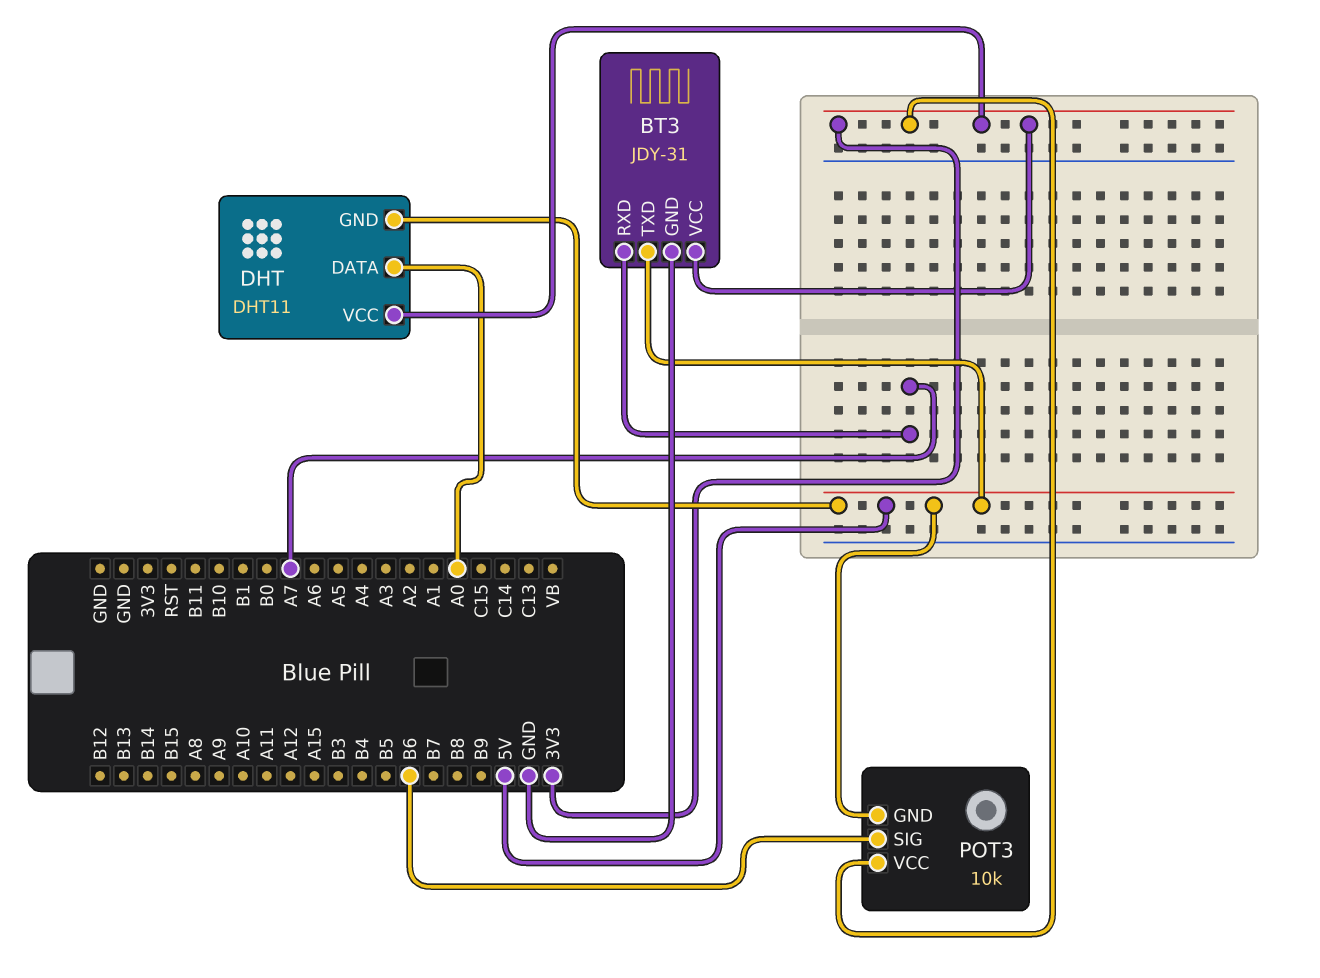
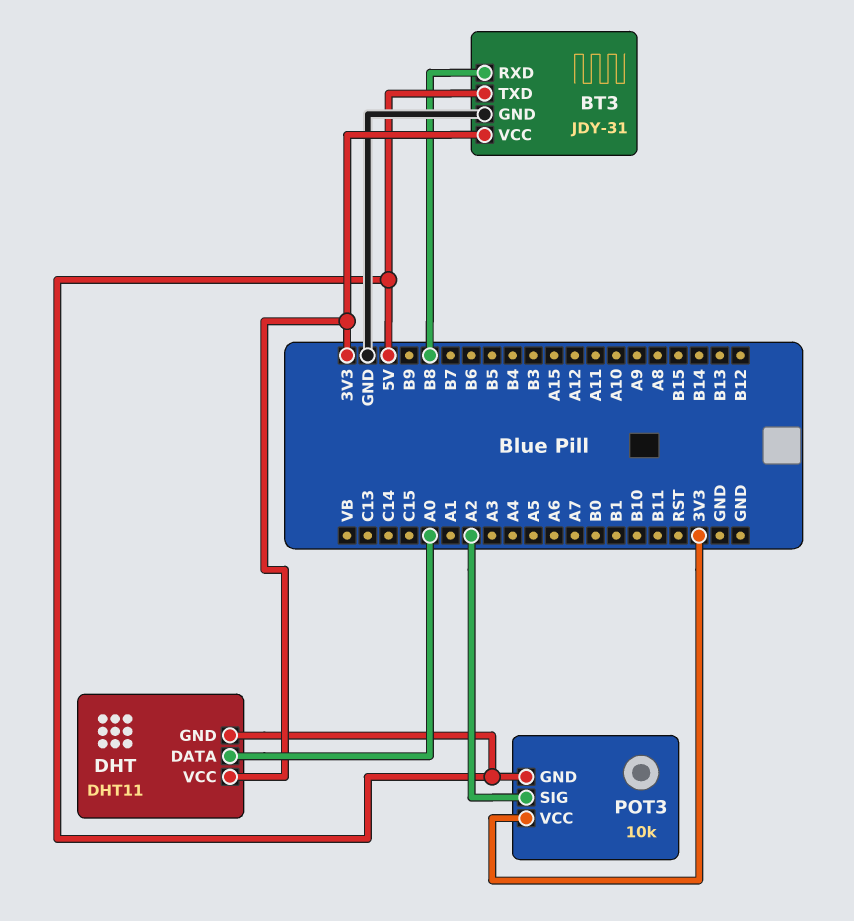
BT3 pin RXD: A7 -> B8
POT3 pin SIG: B6 -> A2

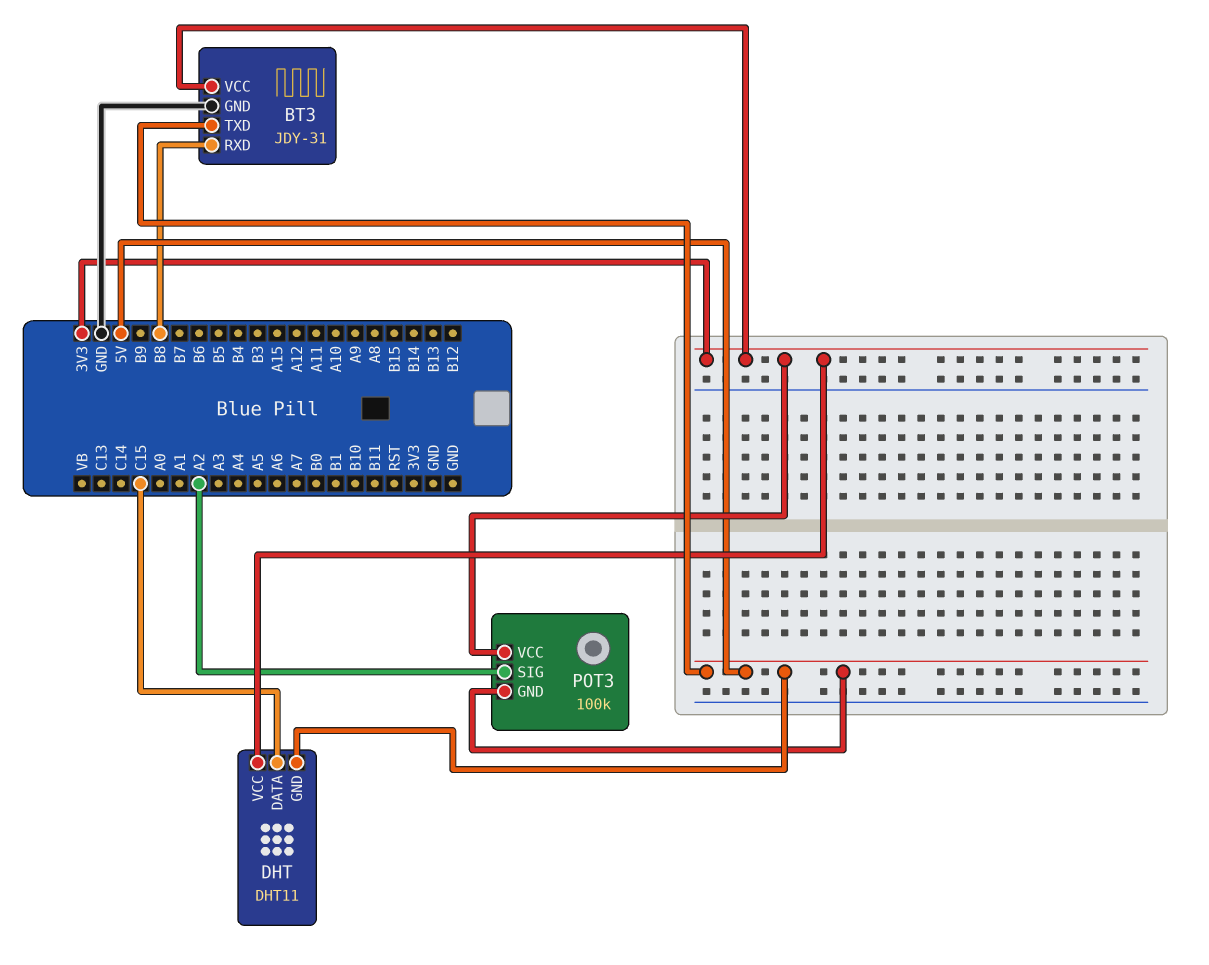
DHT pin DATA: A0 -> C15
POT3: 10k -> 100k

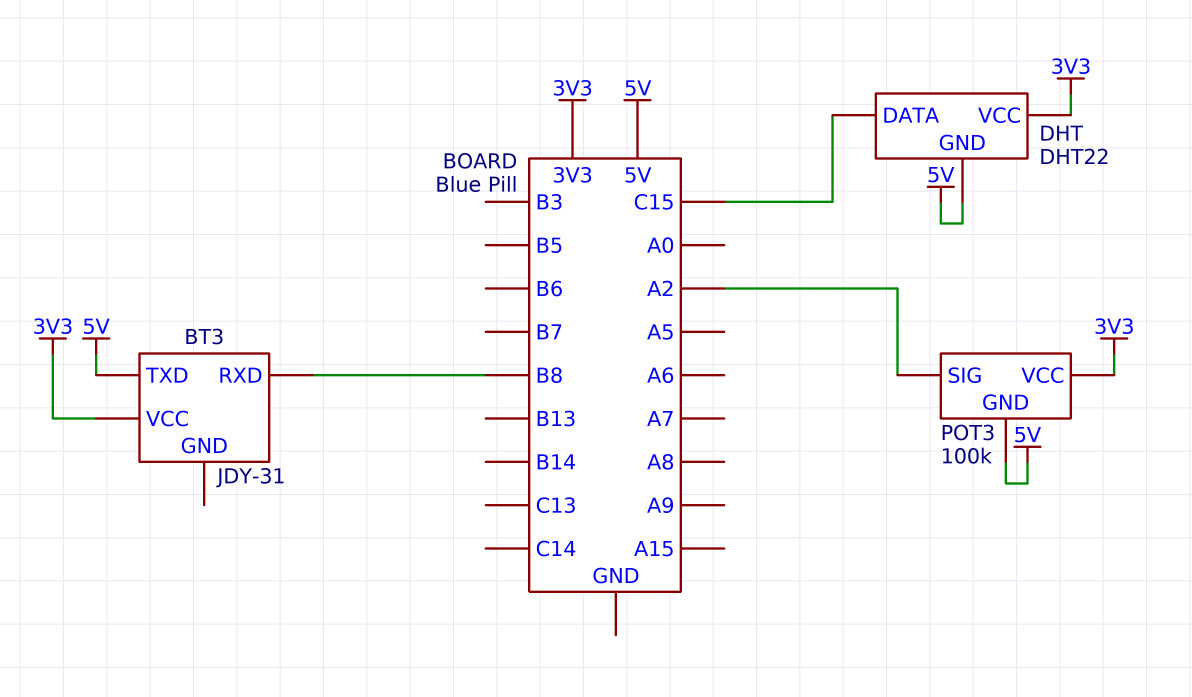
BT3 pin GND: GND -> none
DHT: DHT11 -> DHT22

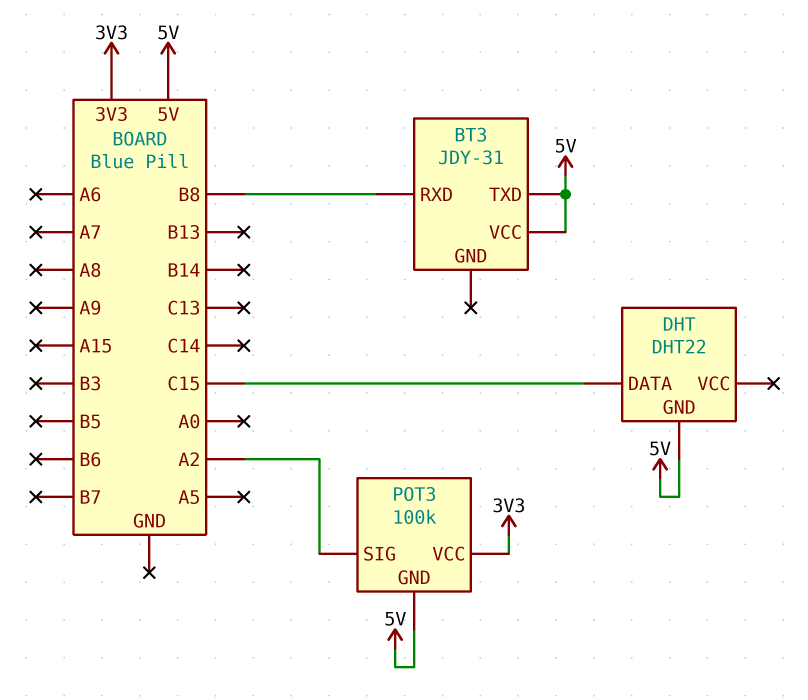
BT3 pin VCC: 3V3 -> 5V
DHT pin VCC: 3V3 -> none

